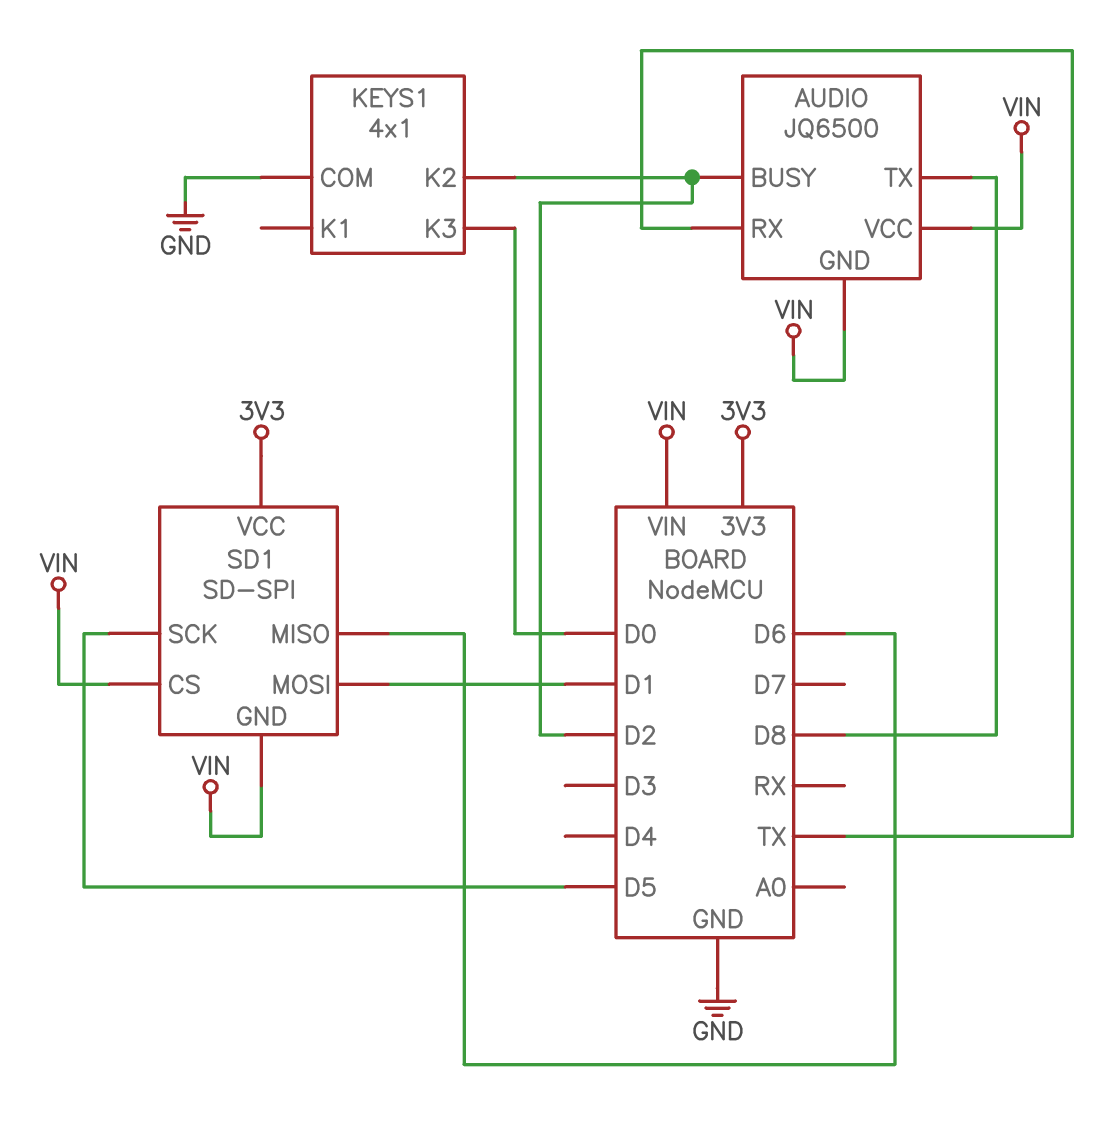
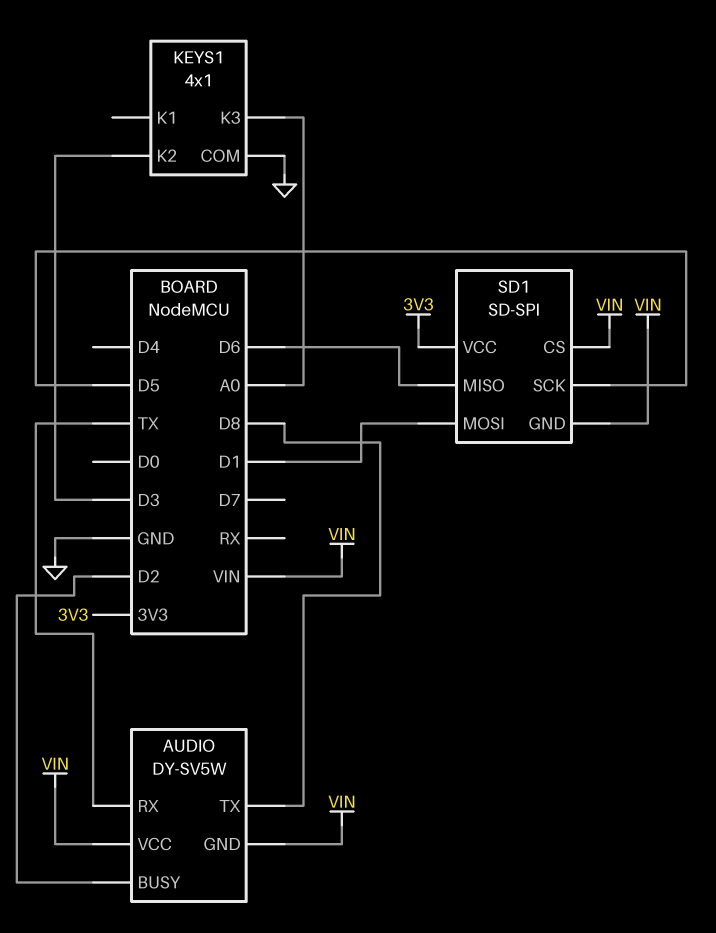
AUDIO: JQ6500 -> DY-SV5W
KEYS1 pin K2: D2 -> D3
KEYS1 pin K3: D0 -> A0

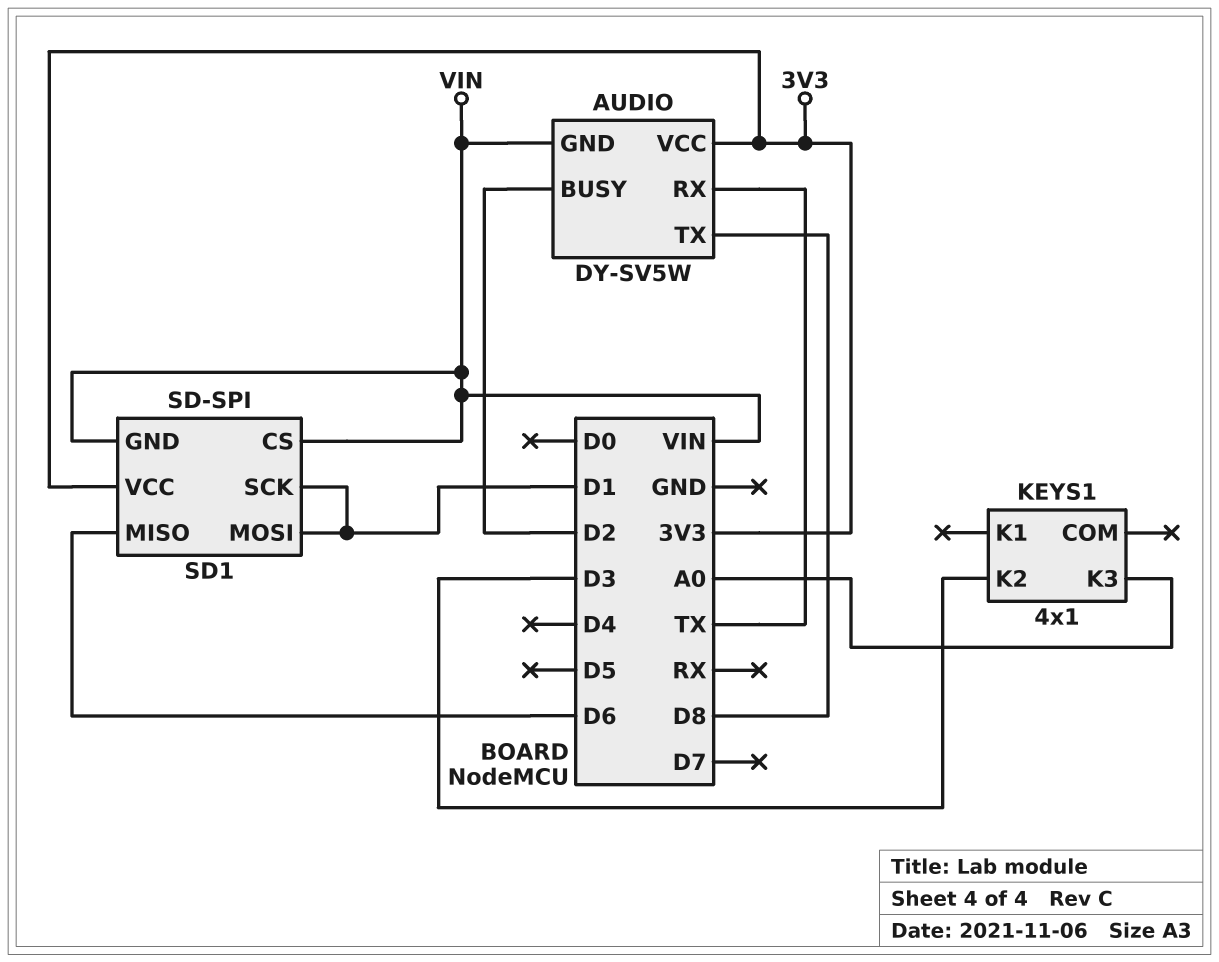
AUDIO pin VCC: VIN -> 3V3
KEYS1 pin COM: GND -> none
SD1 pin SCK: D5 -> D1

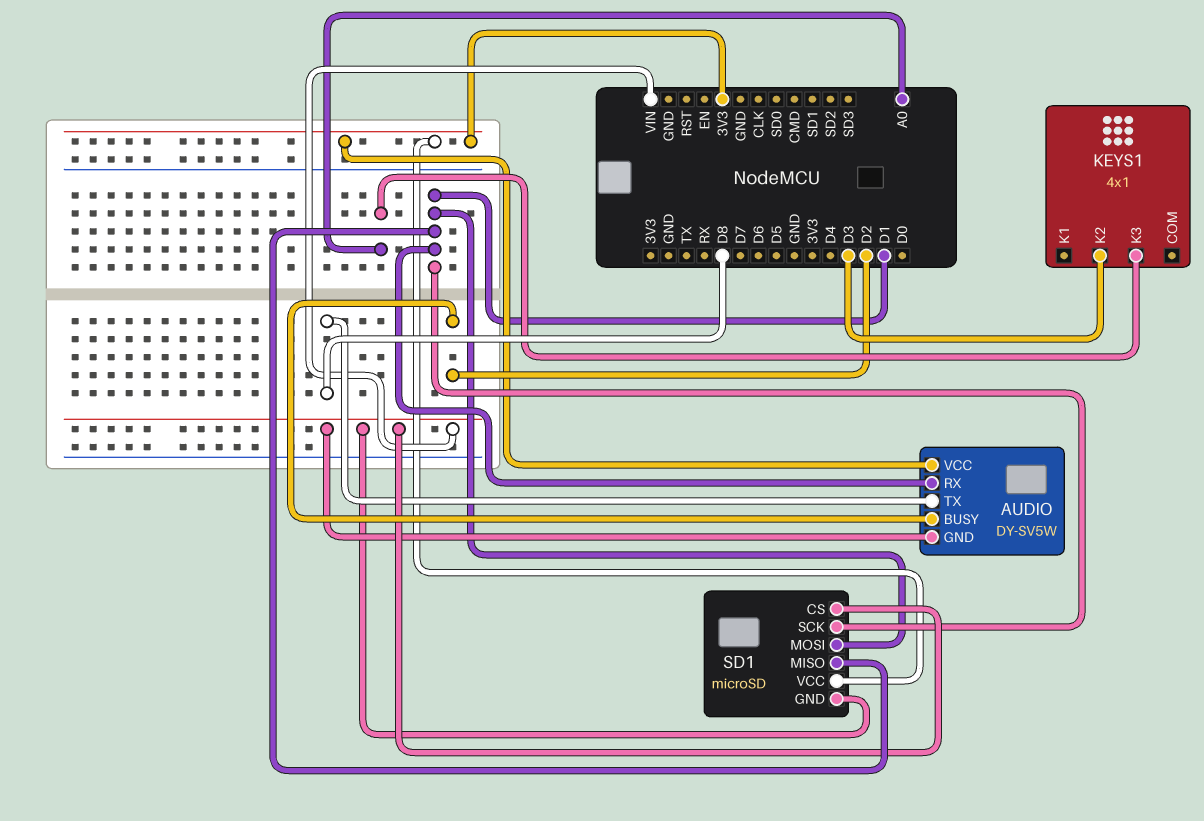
AUDIO pin RX: TX -> D1
SD1: SD-SPI -> microSD
SD1 pin MISO: D6 -> D1

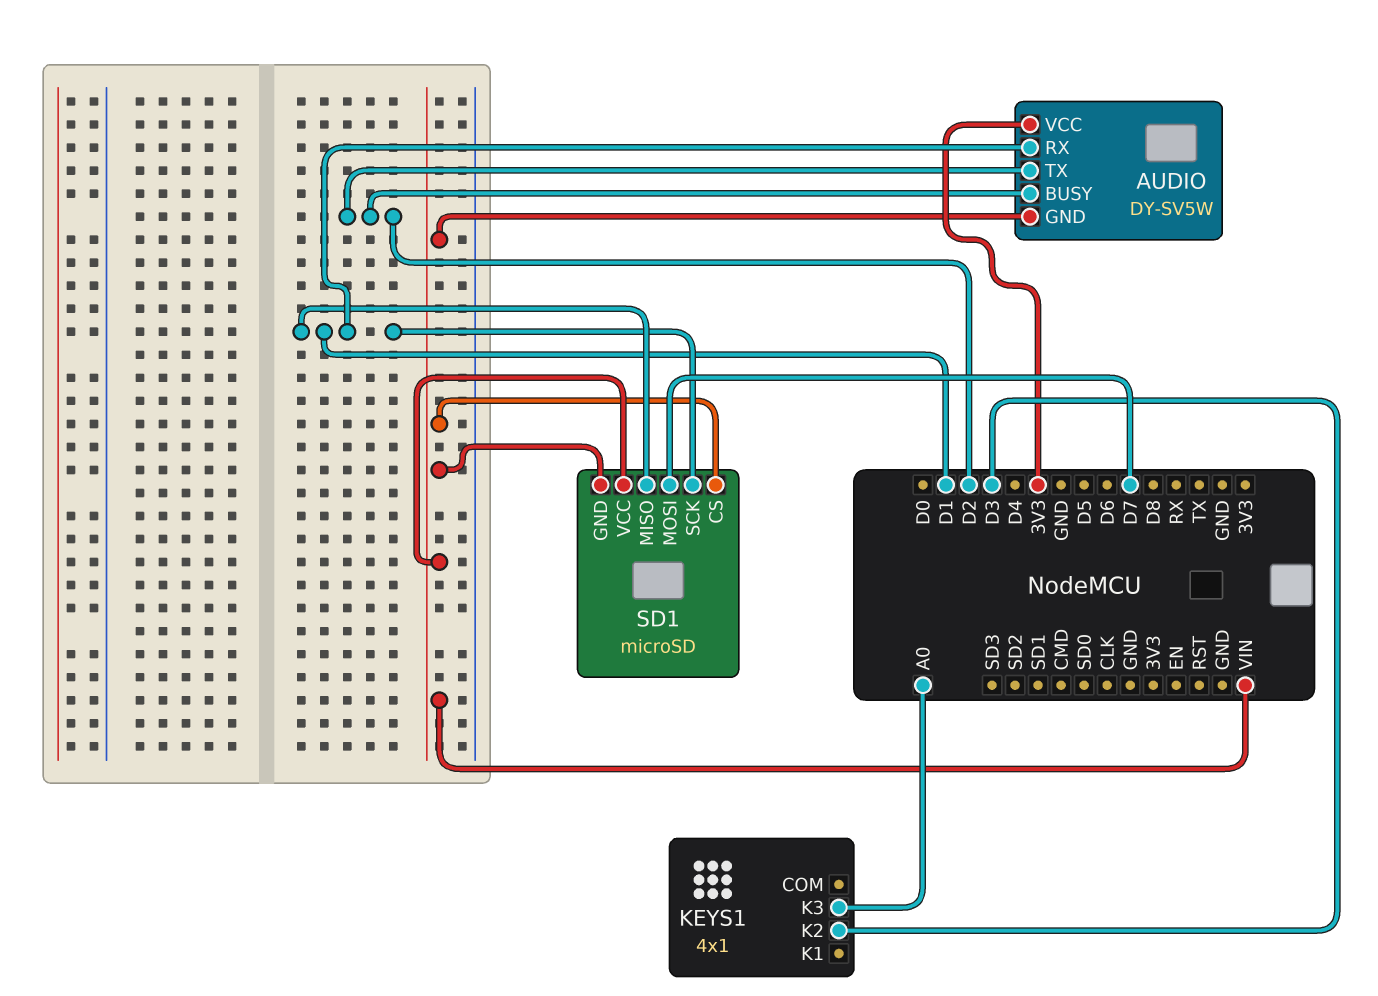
AUDIO pin TX: D8 -> D2
SD1 pin MOSI: D1 -> D7
SD1 pin VCC: 3V3 -> VIN

